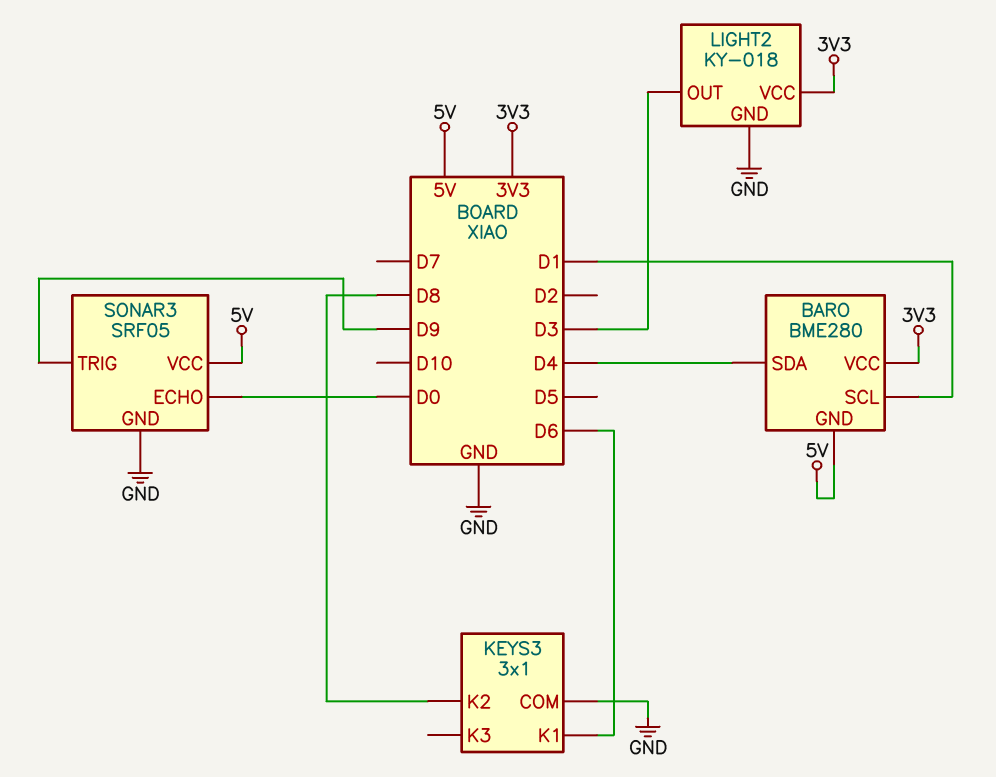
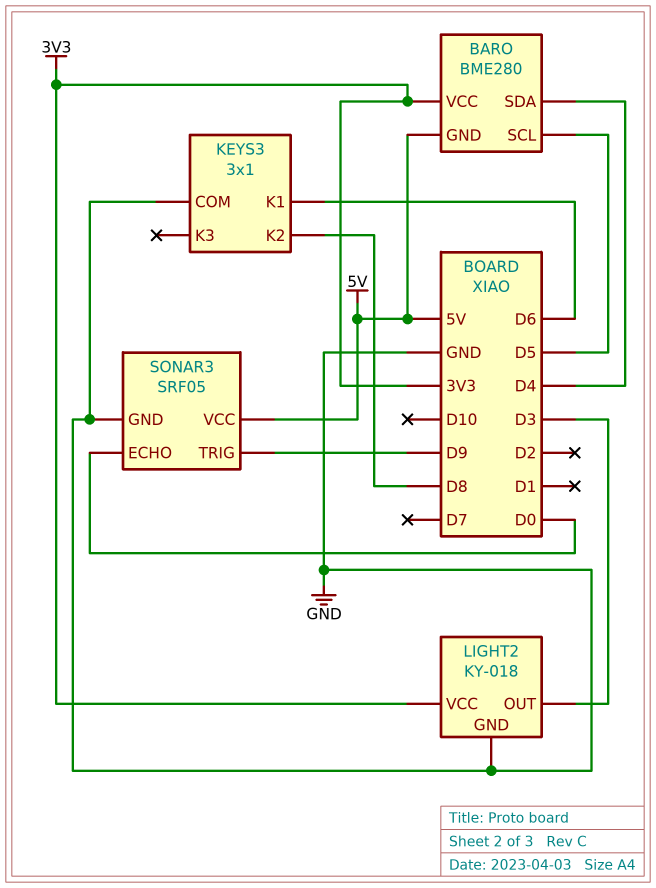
BARO pin SCL: D1 -> D5

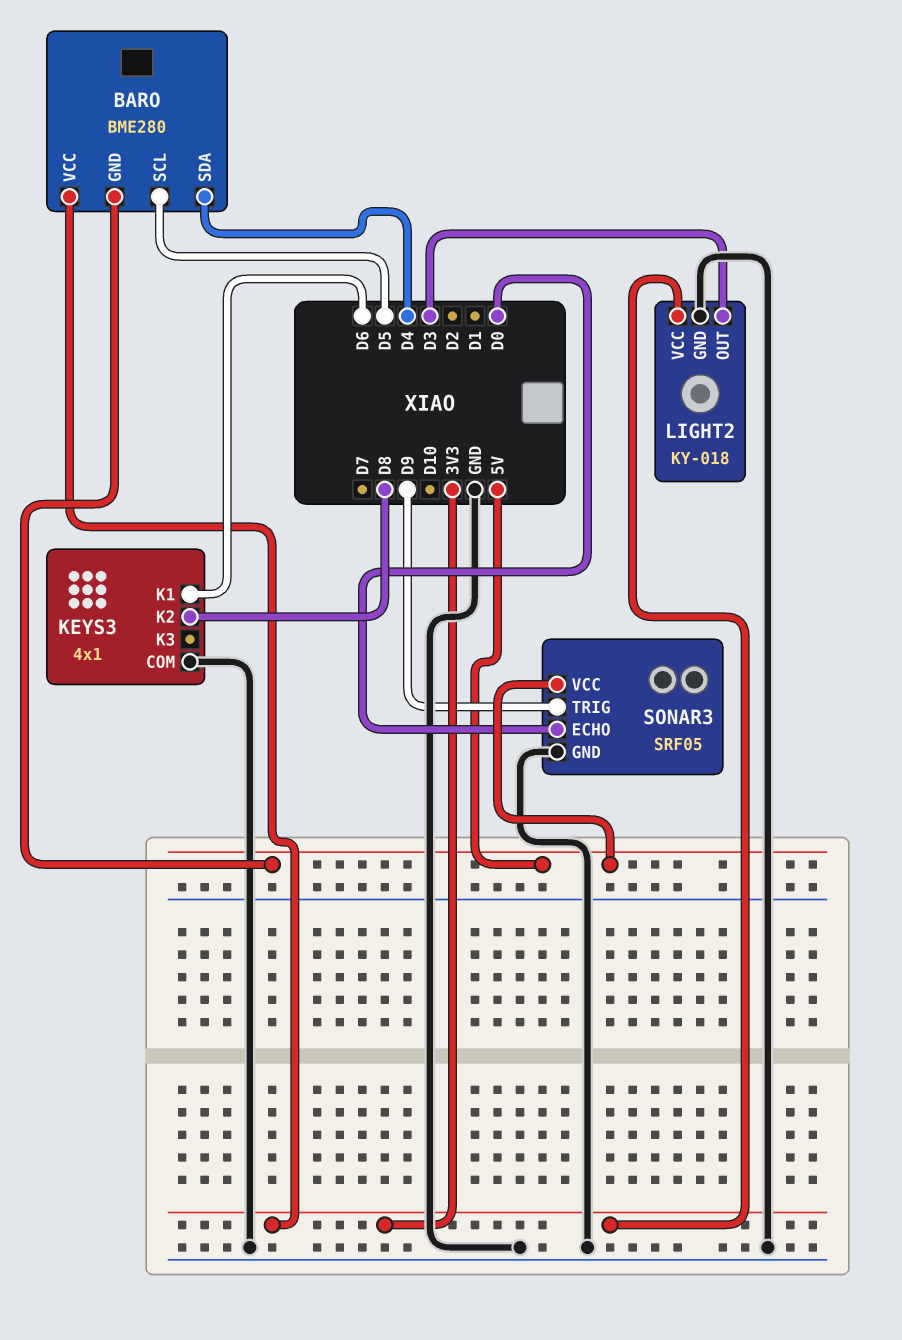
KEYS3: 3x1 -> 4x1

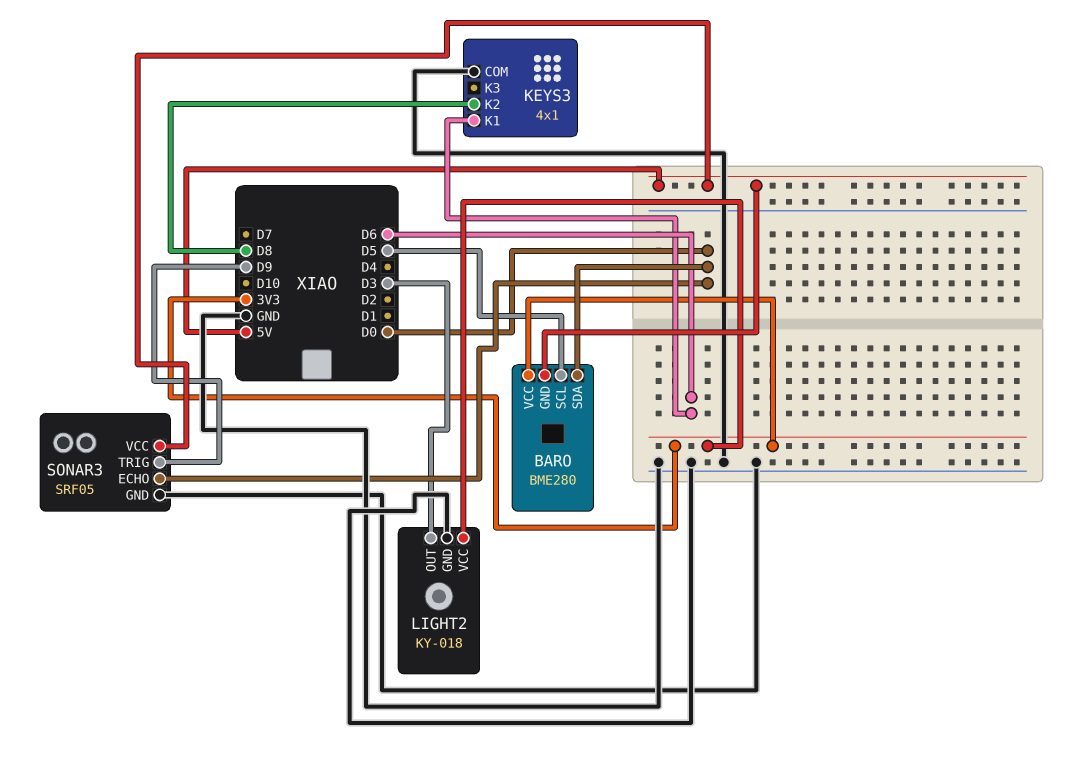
BARO pin SDA: D4 -> D0

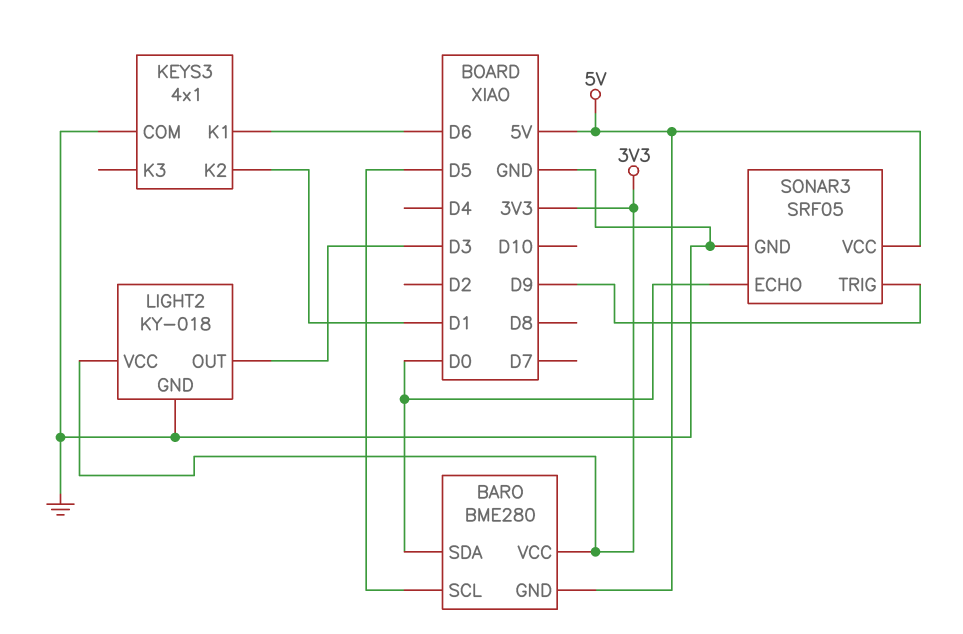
KEYS3 pin K2: D8 -> D1

